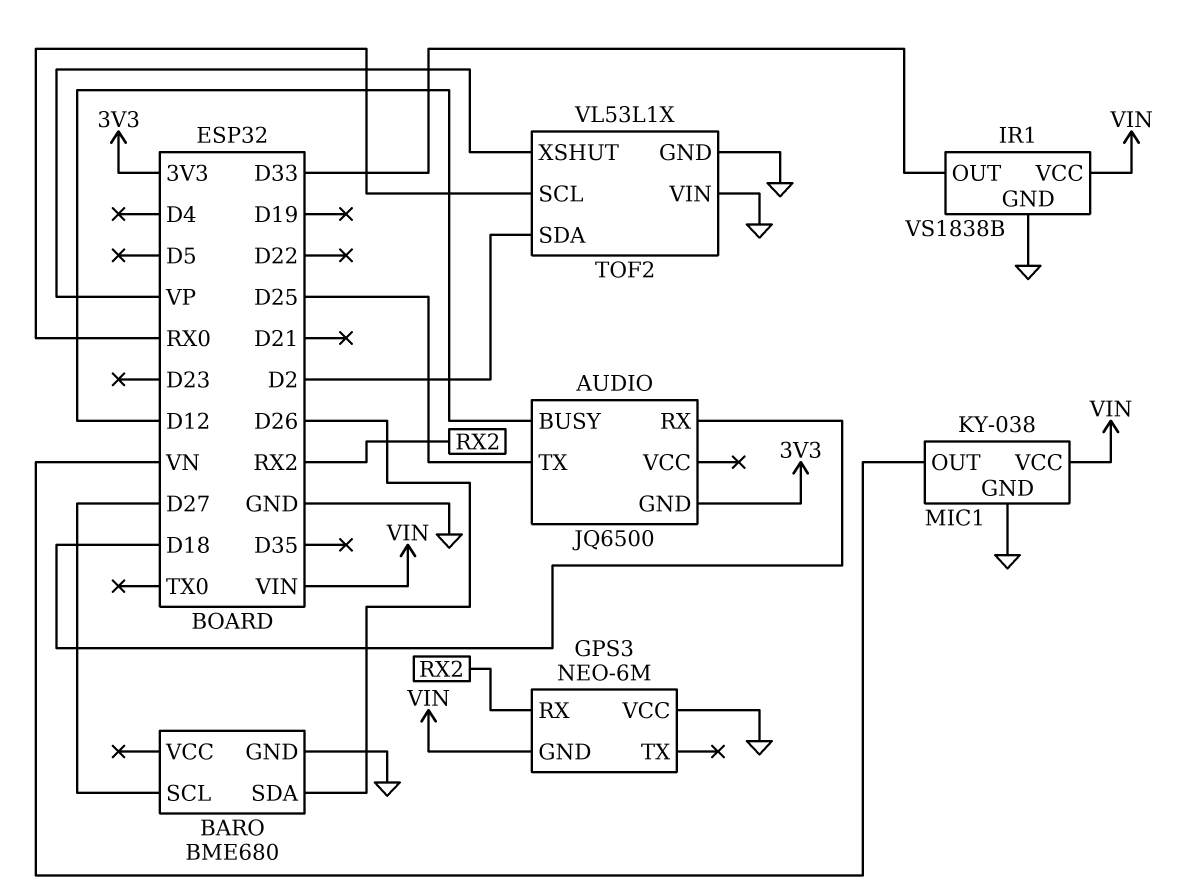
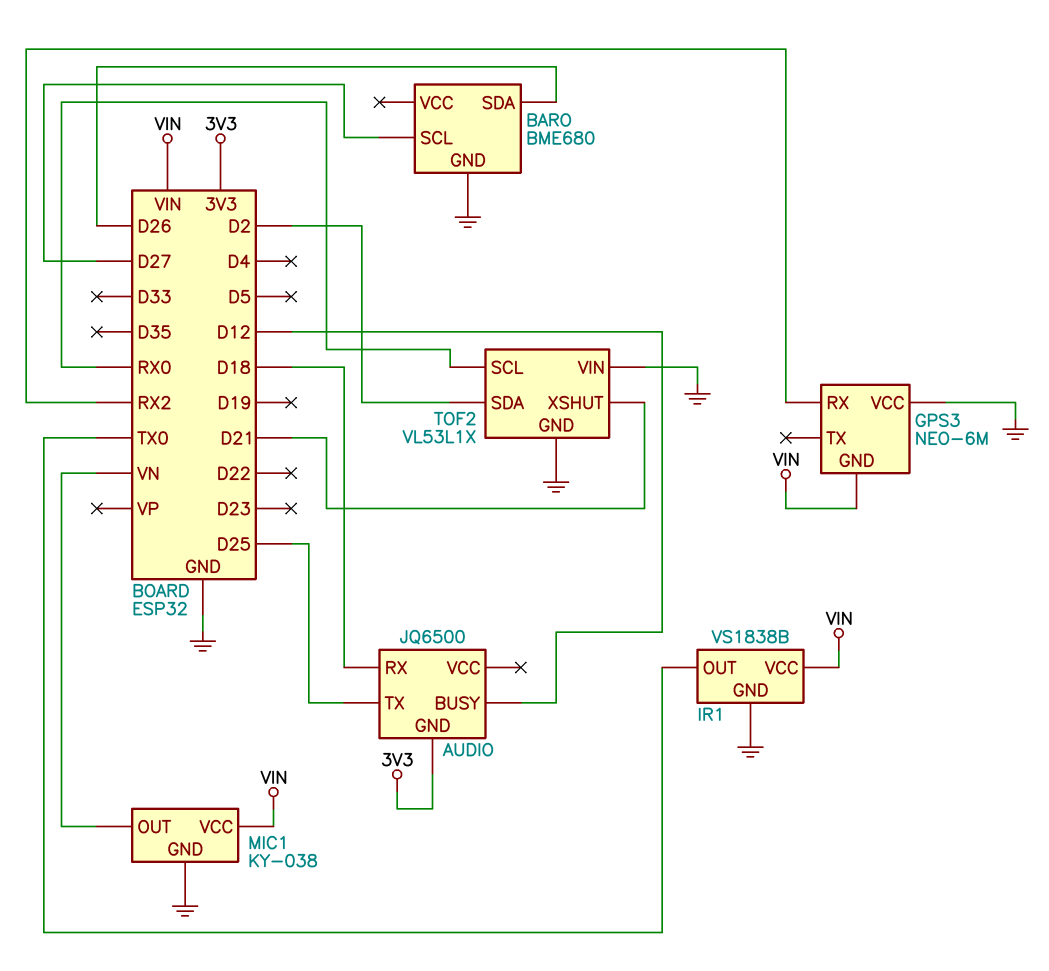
IR1 pin OUT: D33 -> TX0
TOF2 pin XSHUT: VP -> D21

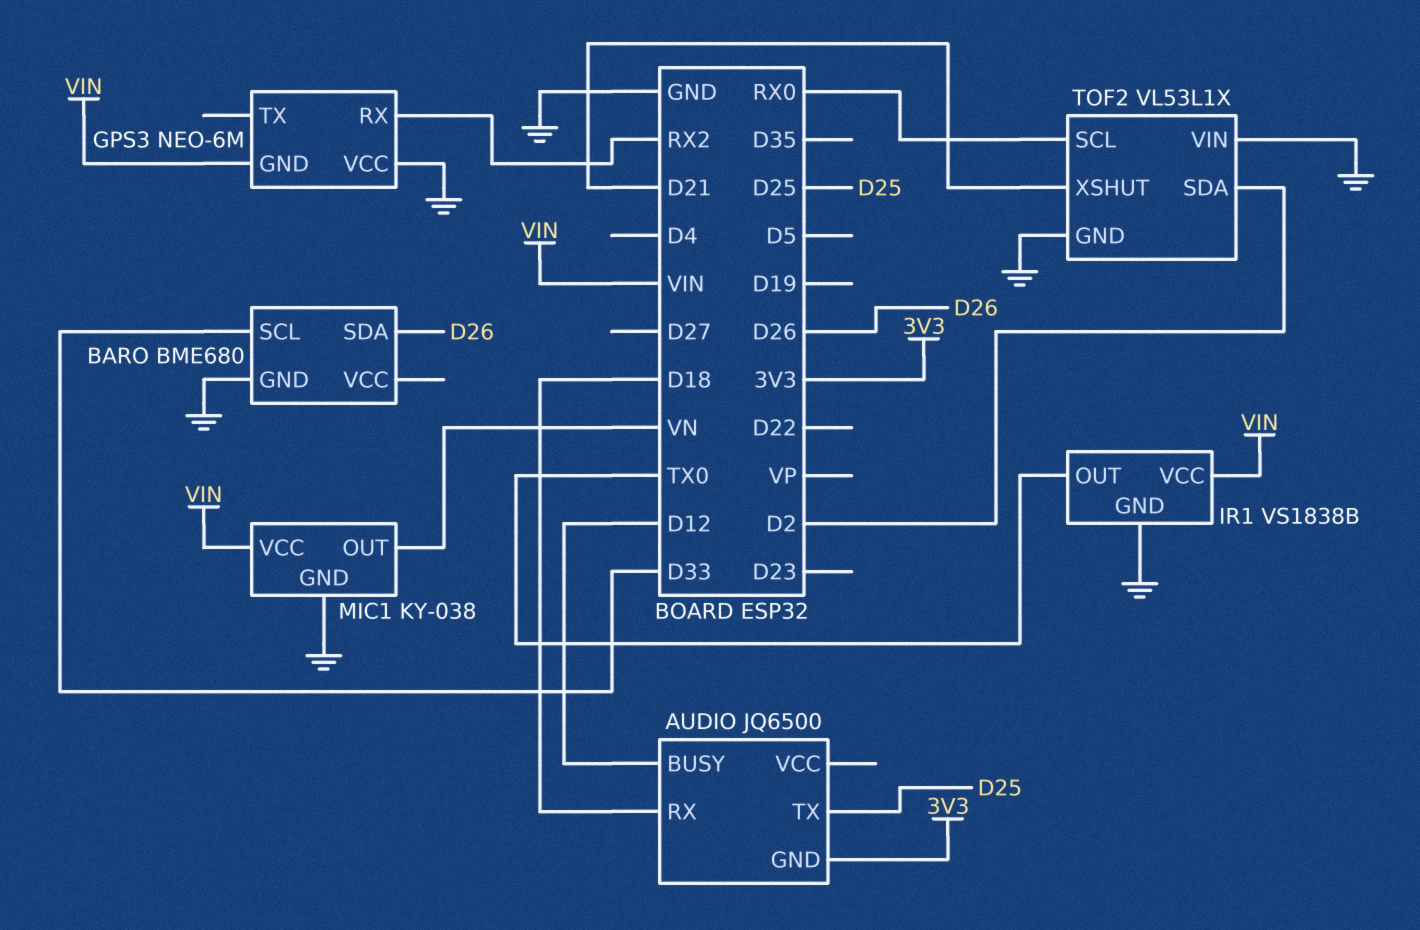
BARO pin SCL: D27 -> D33

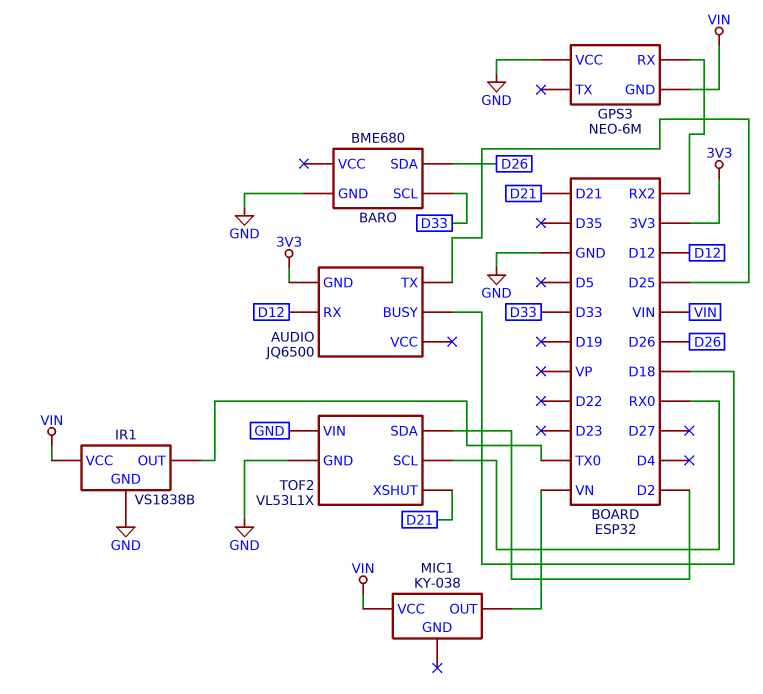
AUDIO pin BUSY: D12 -> D18
AUDIO pin RX: D18 -> D12
MIC1 pin GND: GND -> none

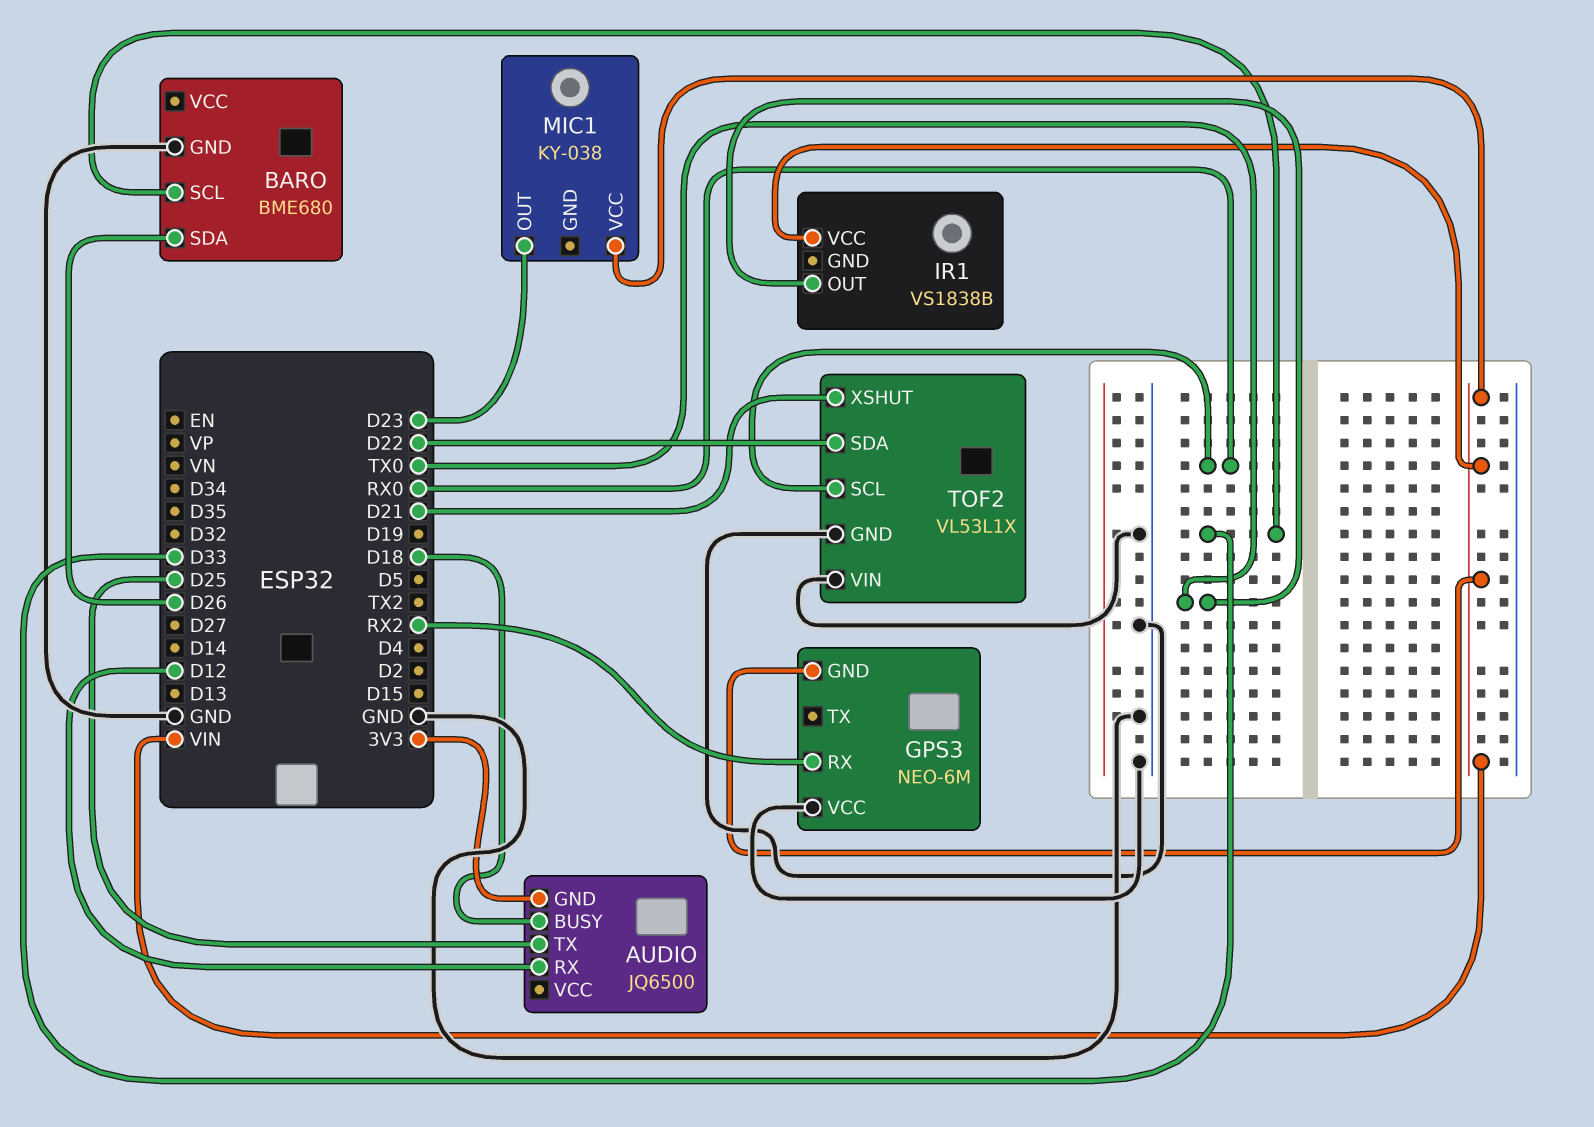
IR1 pin GND: GND -> none
MIC1 pin OUT: VN -> D23
TOF2 pin SDA: D2 -> D22

